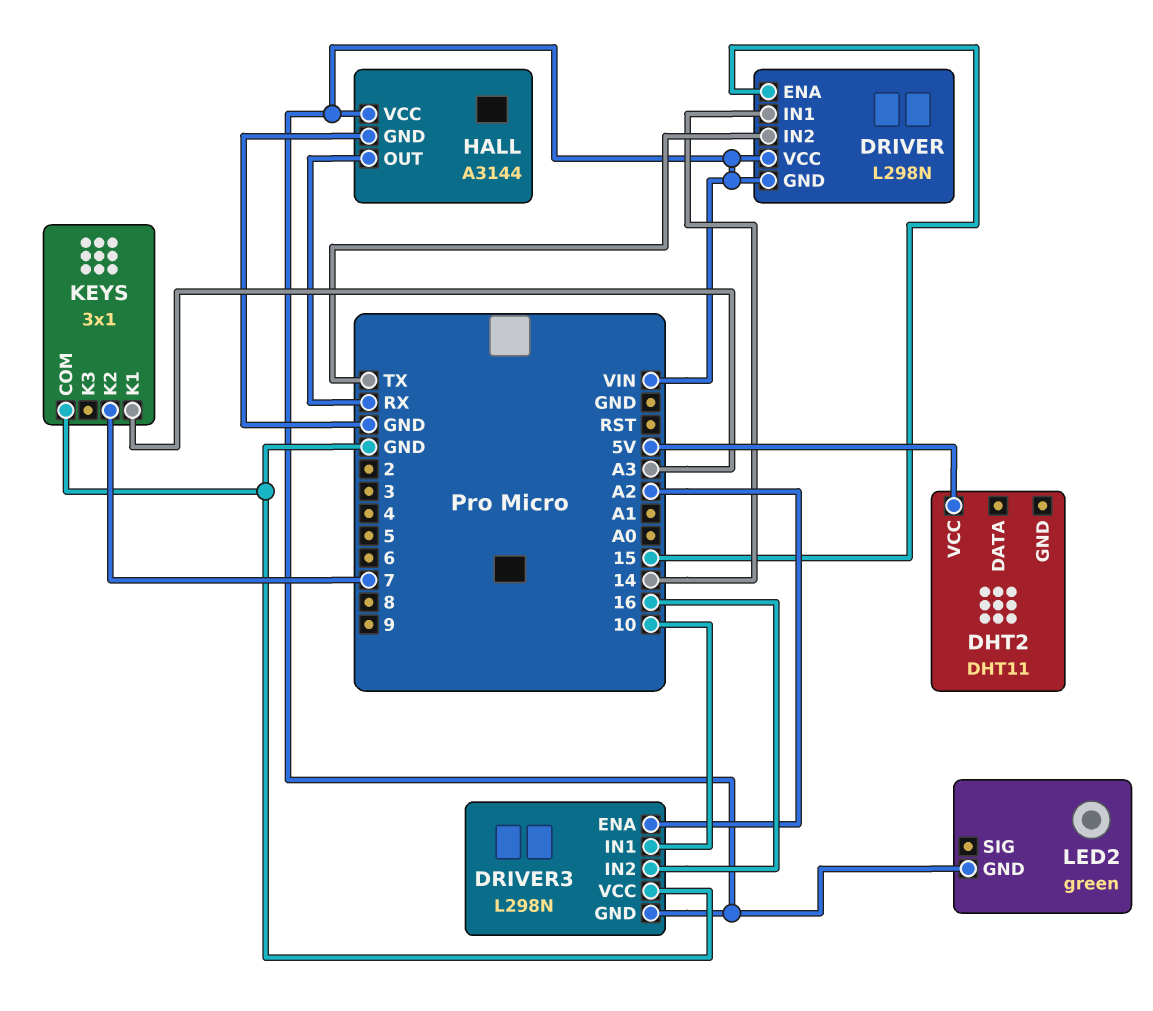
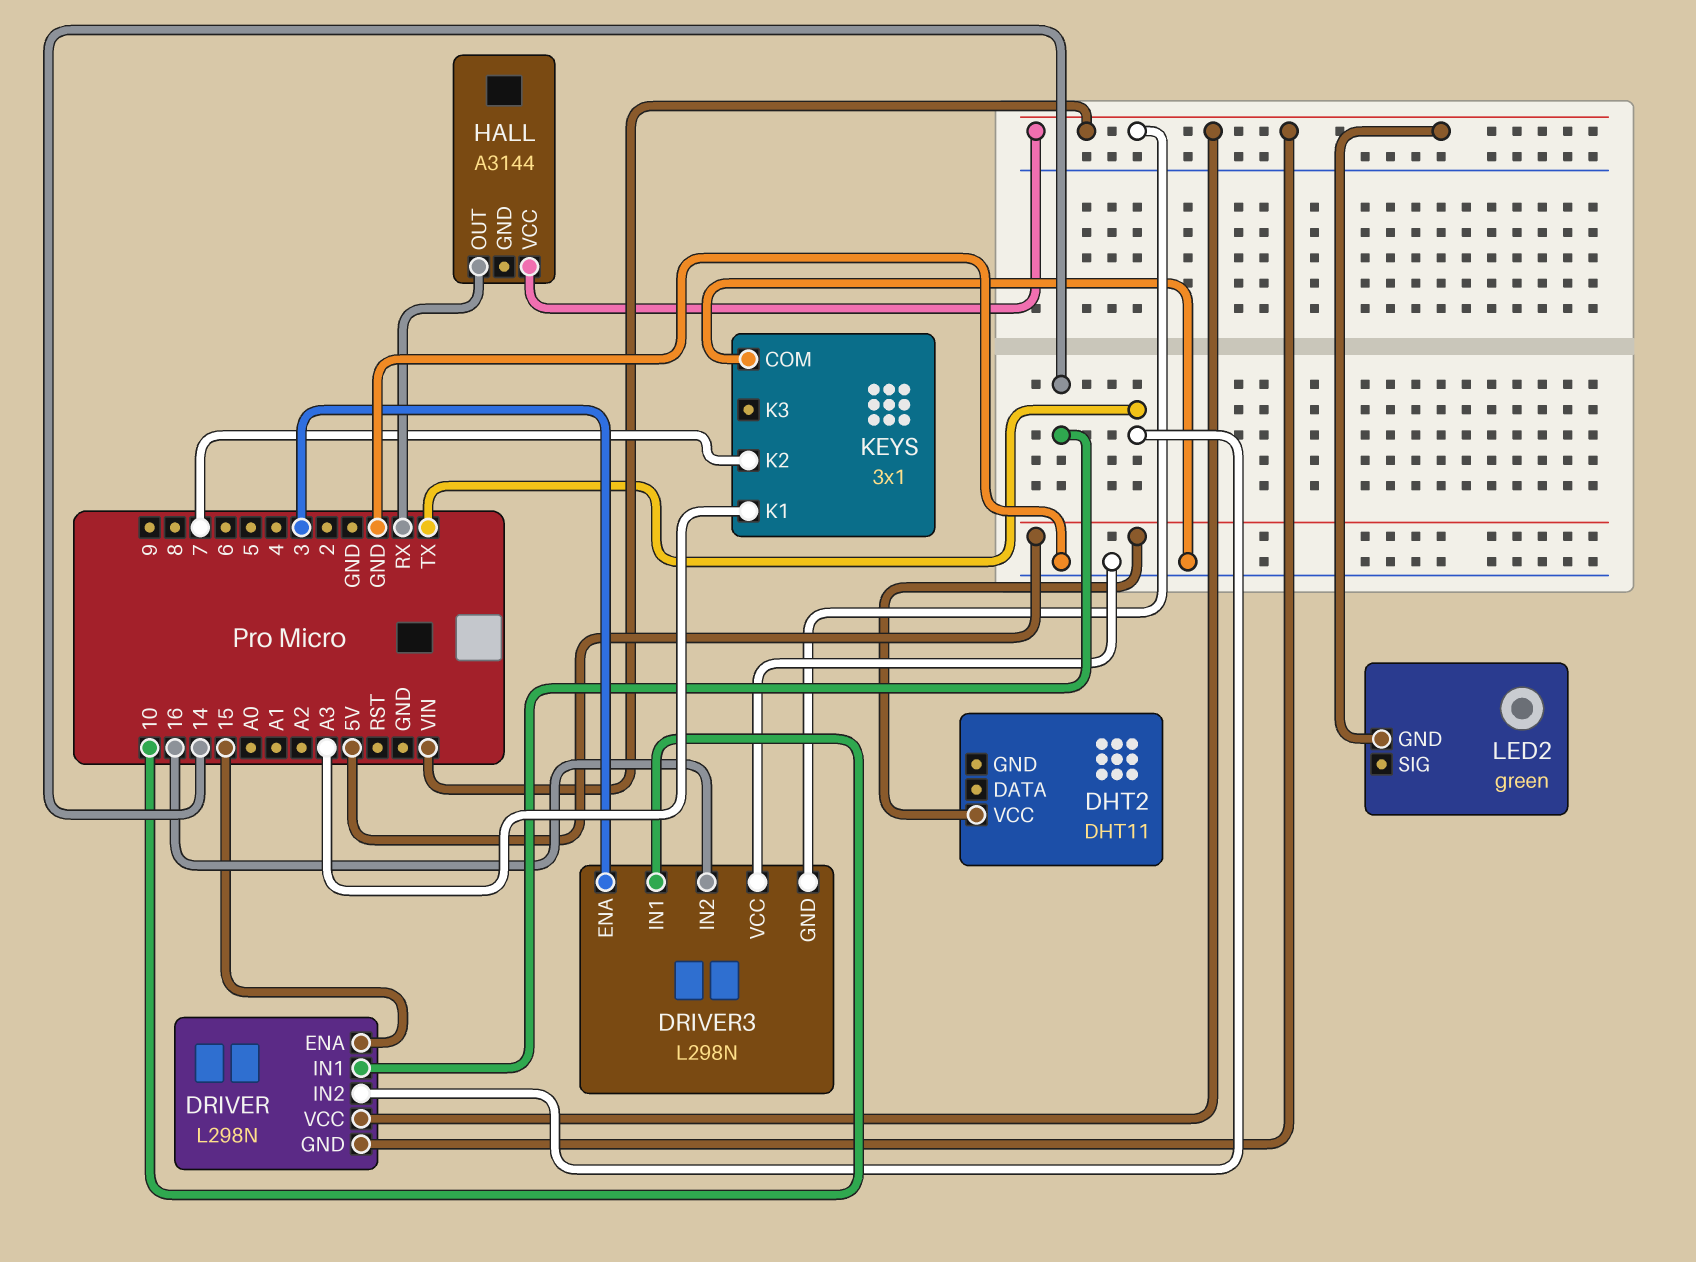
DRIVER3 pin ENA: A2 -> 3
HALL pin GND: GND -> none

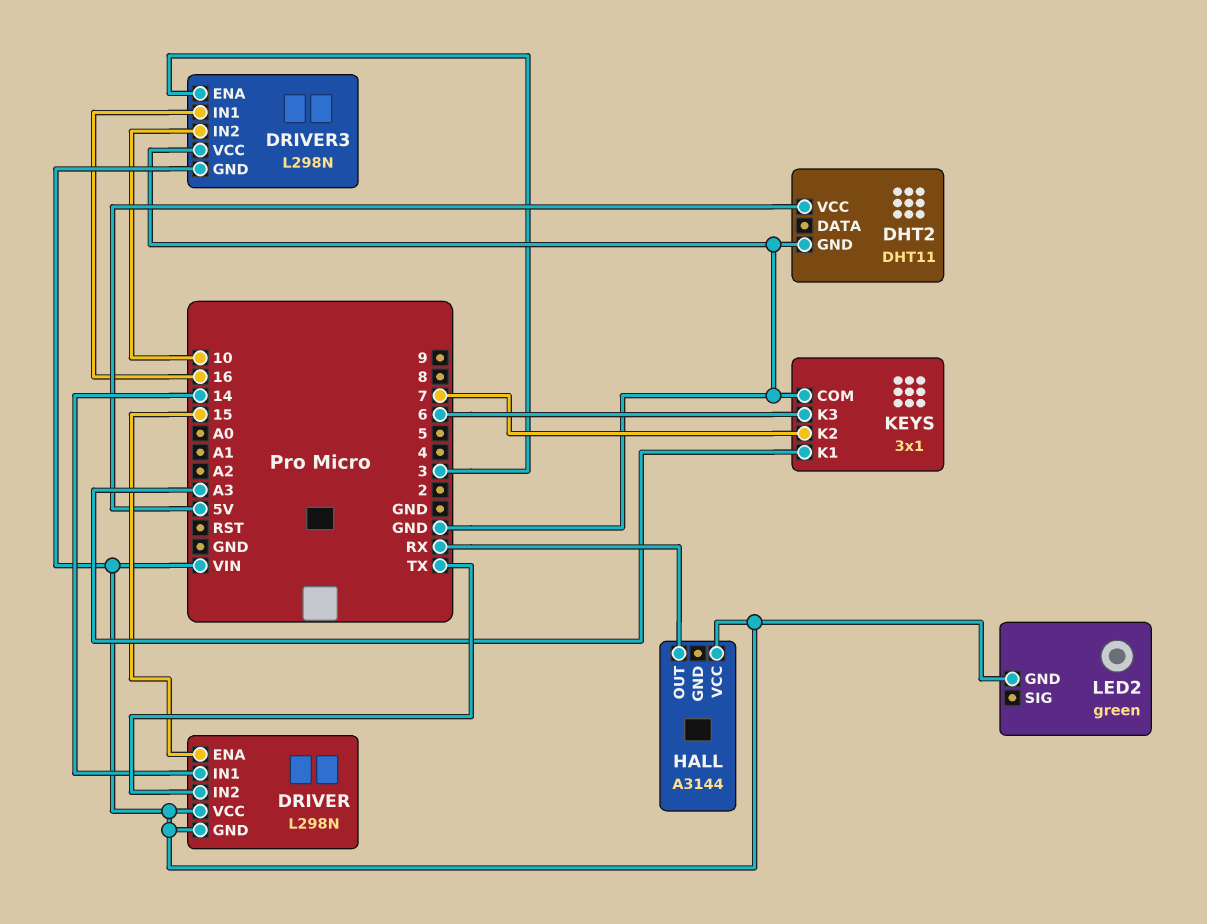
DHT2 pin GND: none -> GND
DRIVER3 pin IN1: 10 -> 16
DRIVER3 pin IN2: 16 -> 10
KEYS pin K3: none -> 6

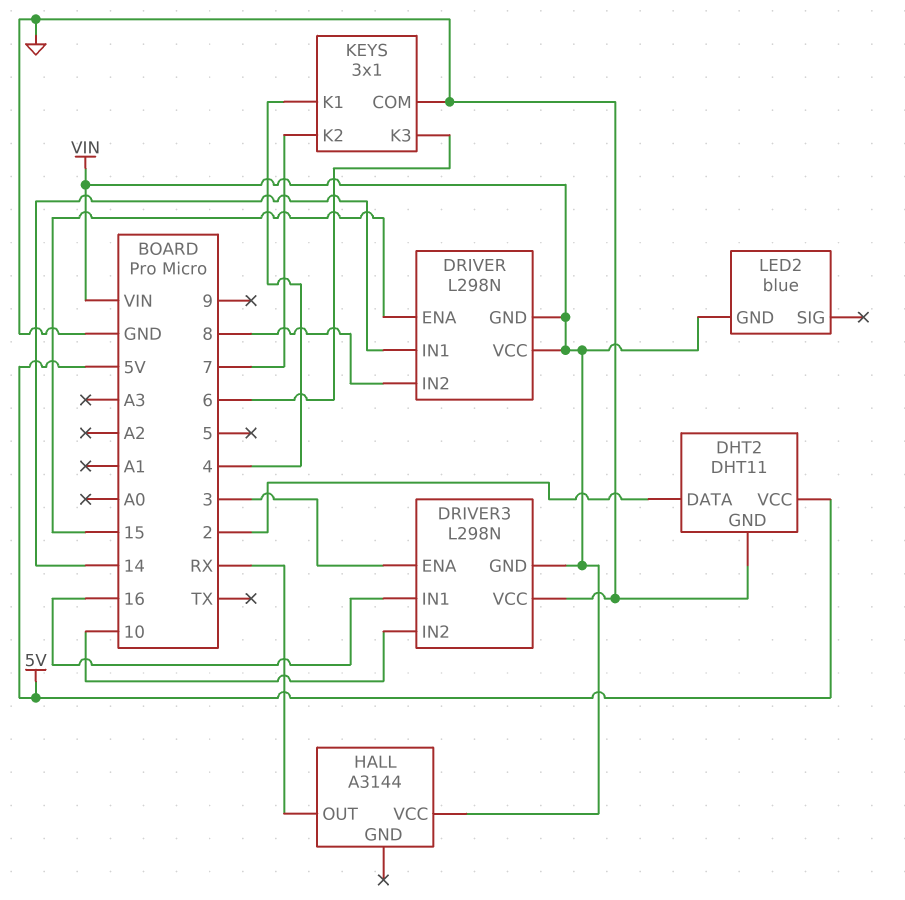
DHT2 pin DATA: none -> 2
DRIVER pin IN2: TX -> 8
KEYS pin K1: A3 -> 4
LED2: green -> blue

